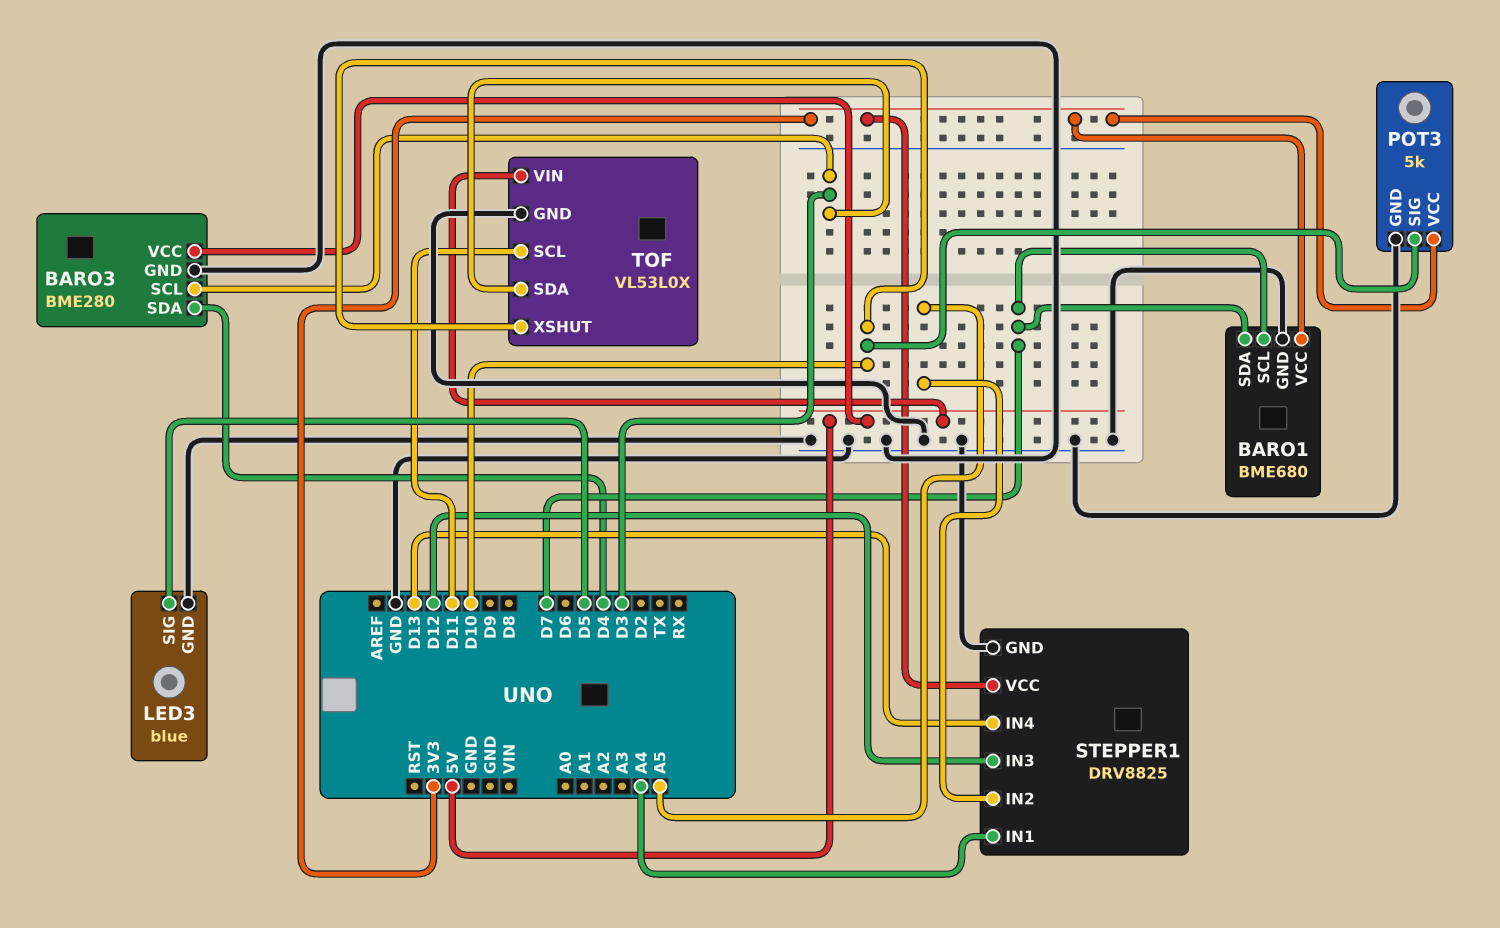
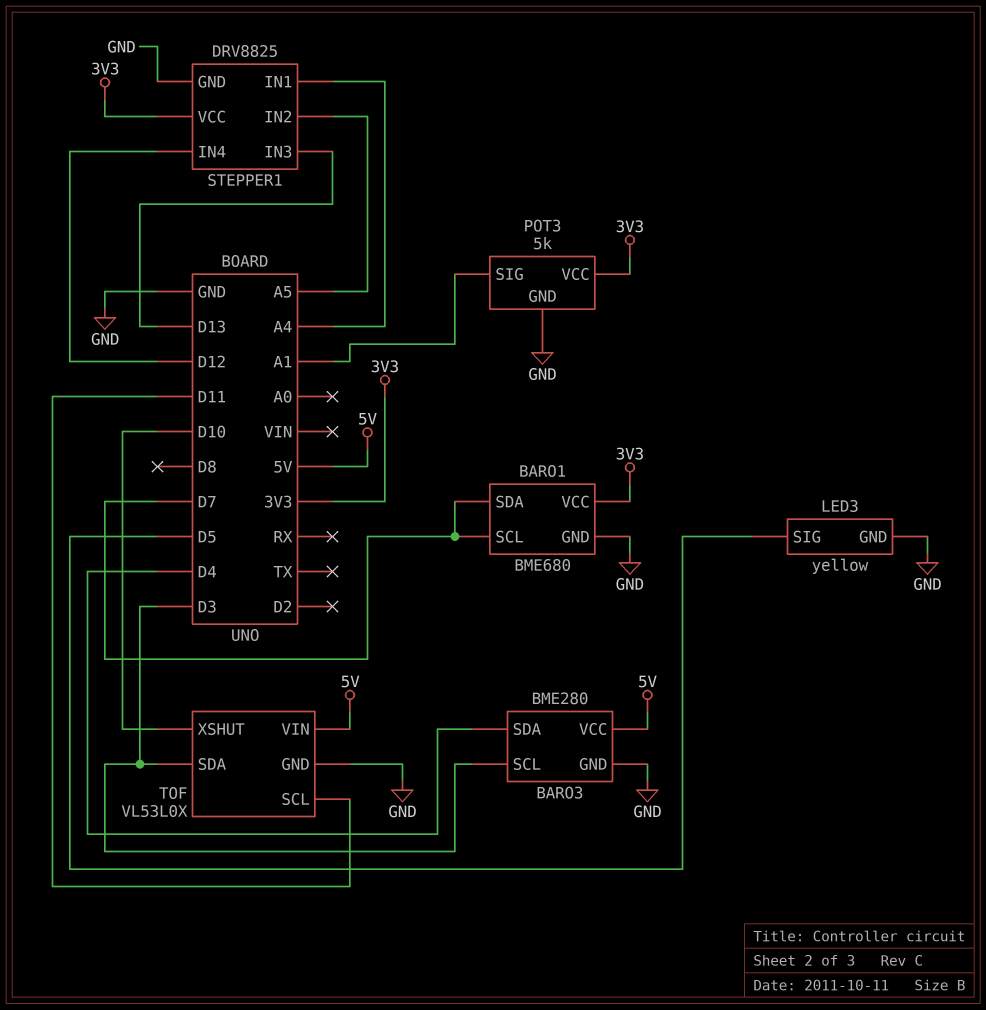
LED3: blue -> yellow
POT3 pin SIG: D10 -> A1
STEPPER1 pin IN3: D12 -> D13
STEPPER1 pin IN4: D13 -> D12

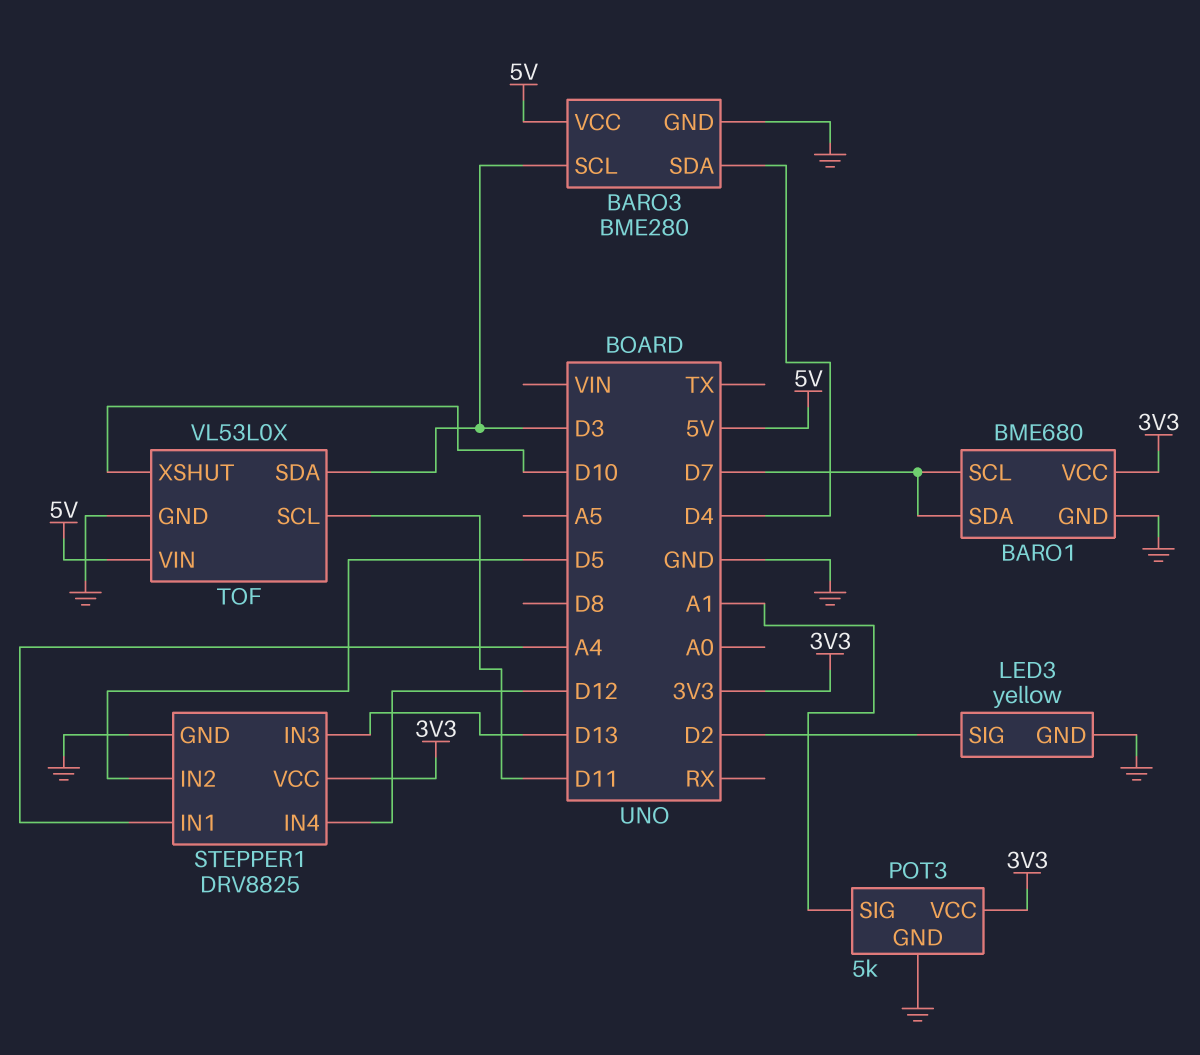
LED3 pin SIG: D5 -> D2
STEPPER1 pin IN2: A5 -> D5

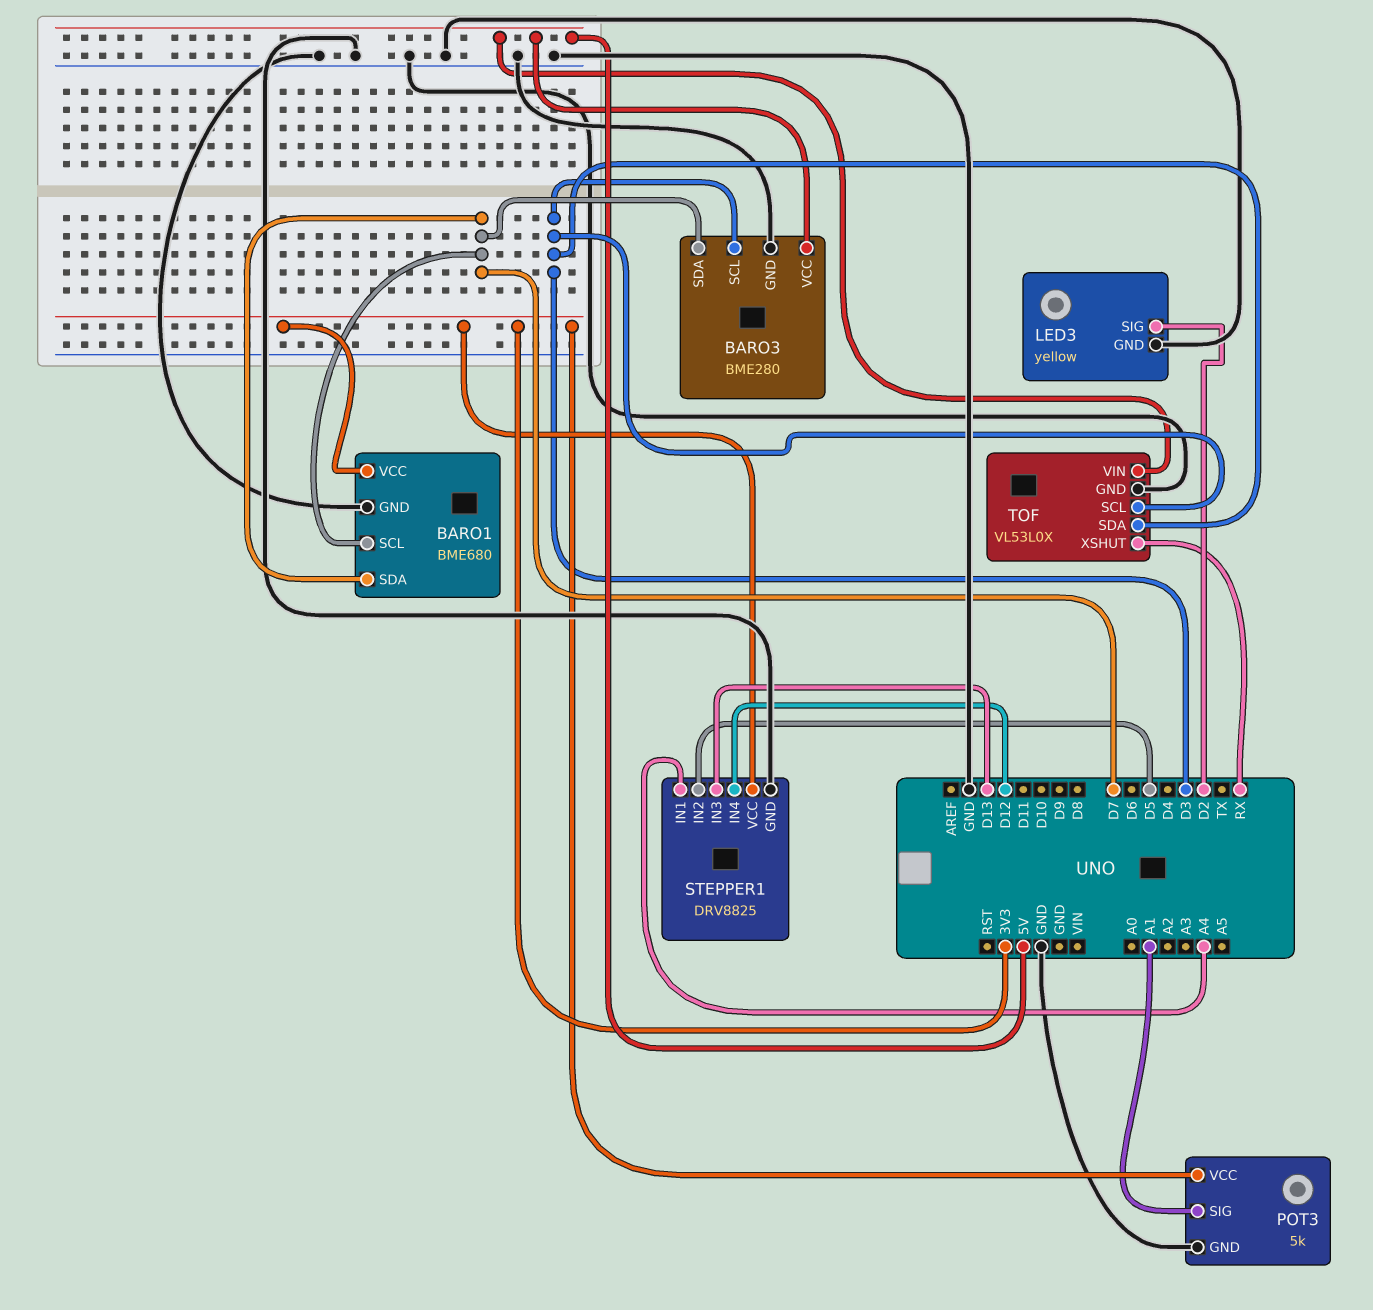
BARO3 pin SDA: D4 -> D7
TOF pin SCL: D11 -> D3
TOF pin XSHUT: D10 -> RX

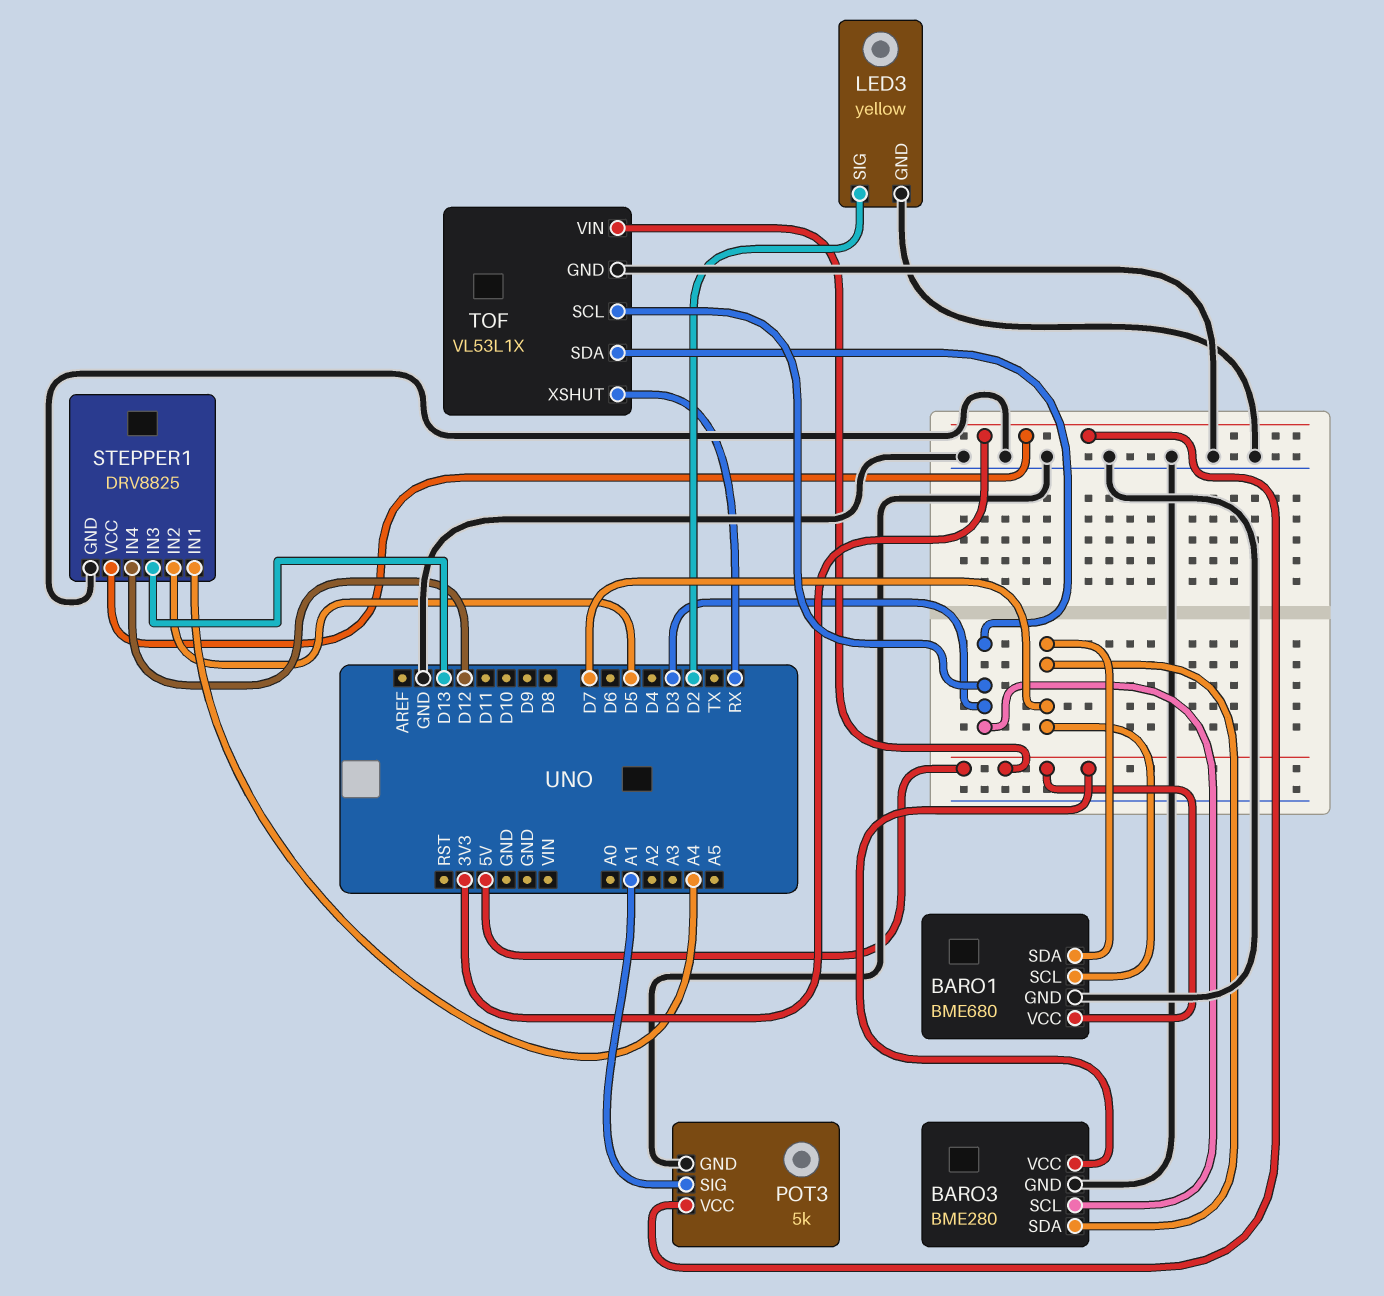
BARO1 pin VCC: 3V3 -> 5V
TOF: VL53L0X -> VL53L1X

